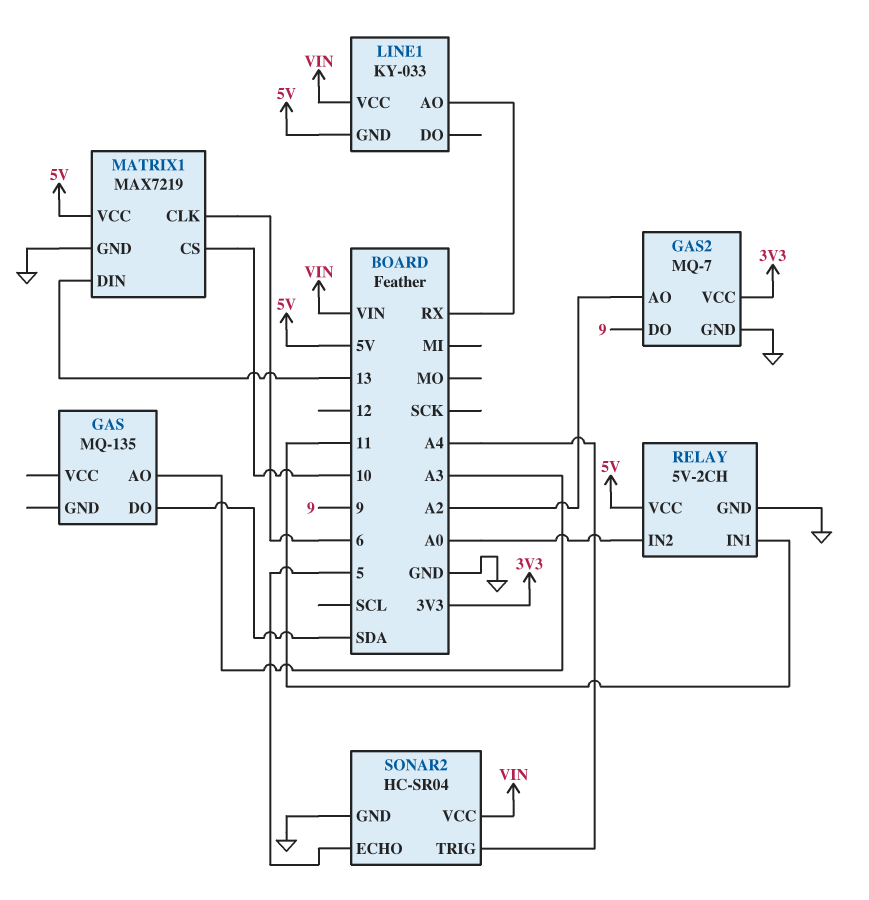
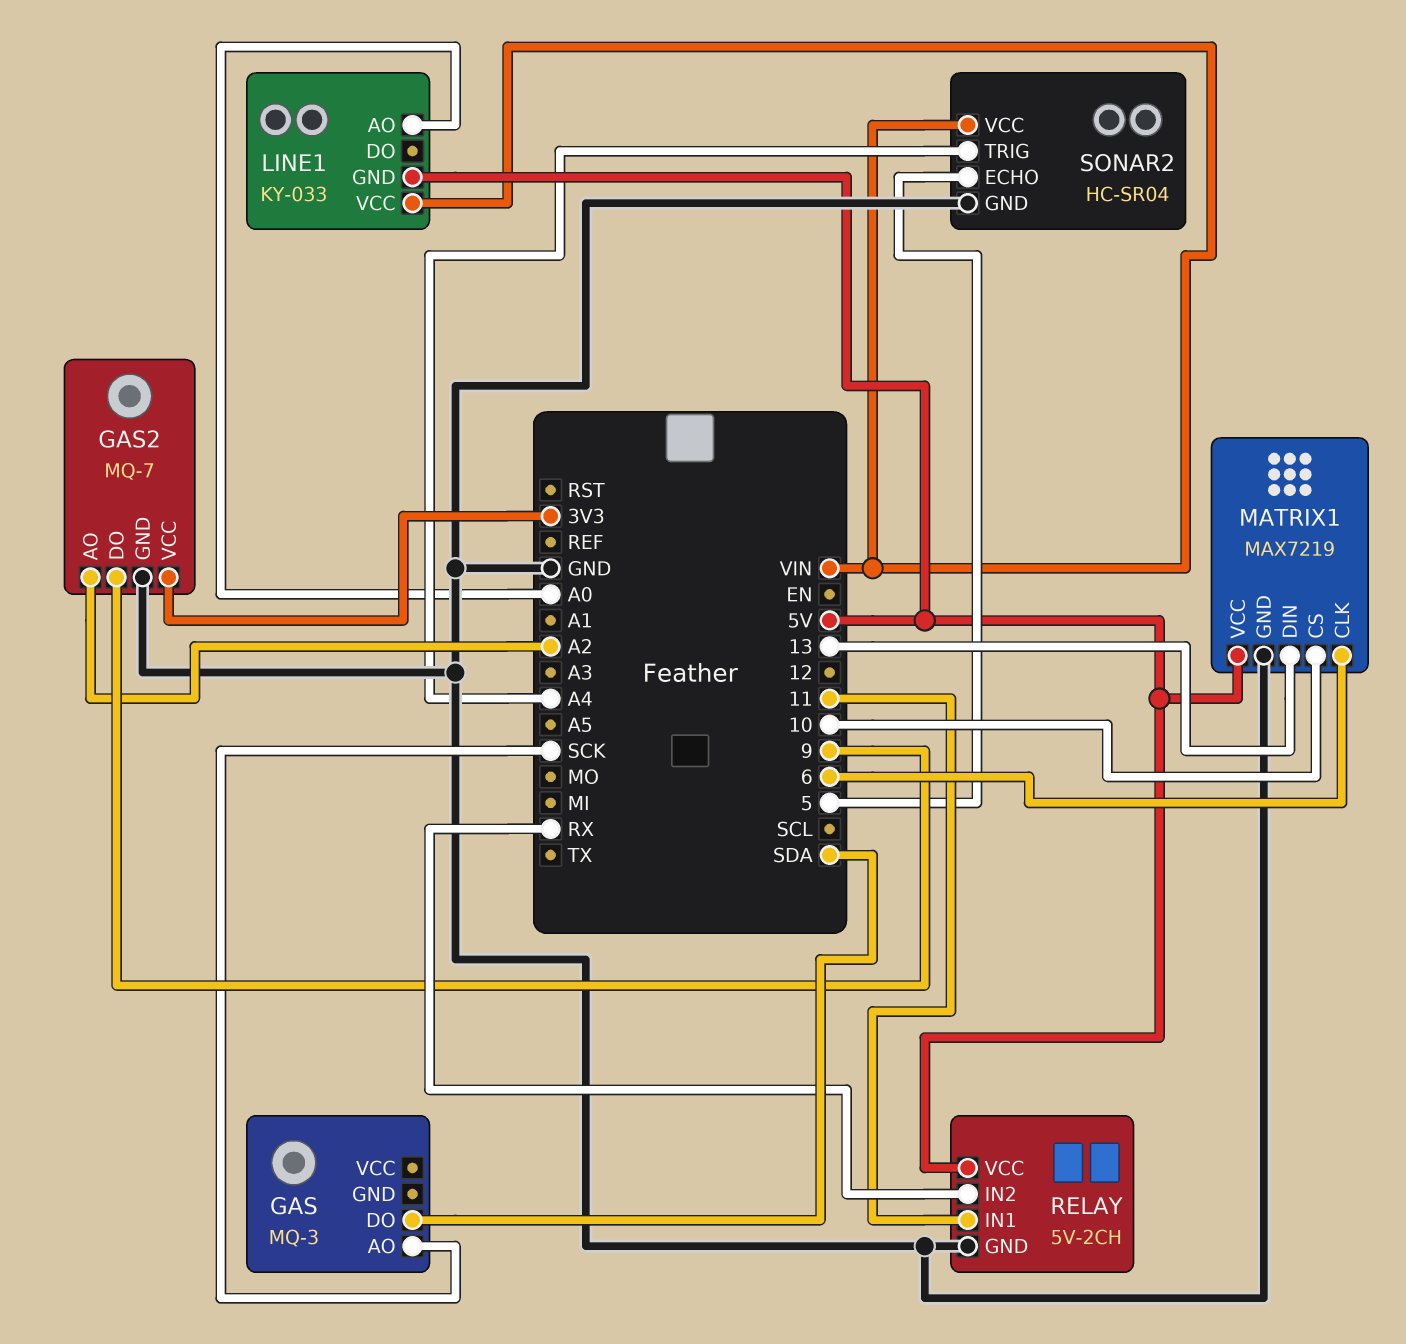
GAS: MQ-135 -> MQ-3
GAS pin AO: A3 -> SCK
LINE1 pin AO: RX -> A0
RELAY pin IN2: A0 -> RX

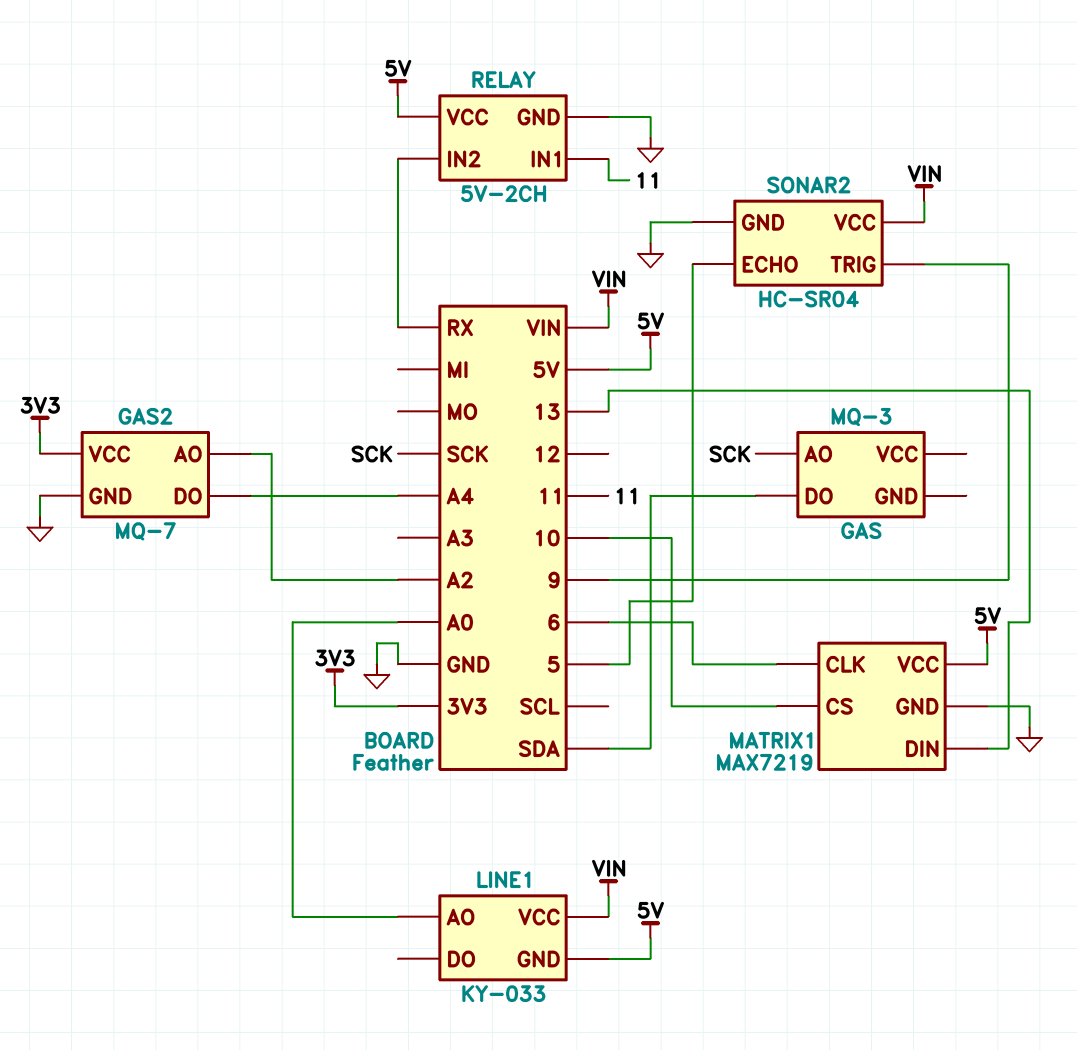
GAS2 pin DO: 9 -> A4
SONAR2 pin TRIG: A4 -> 9

